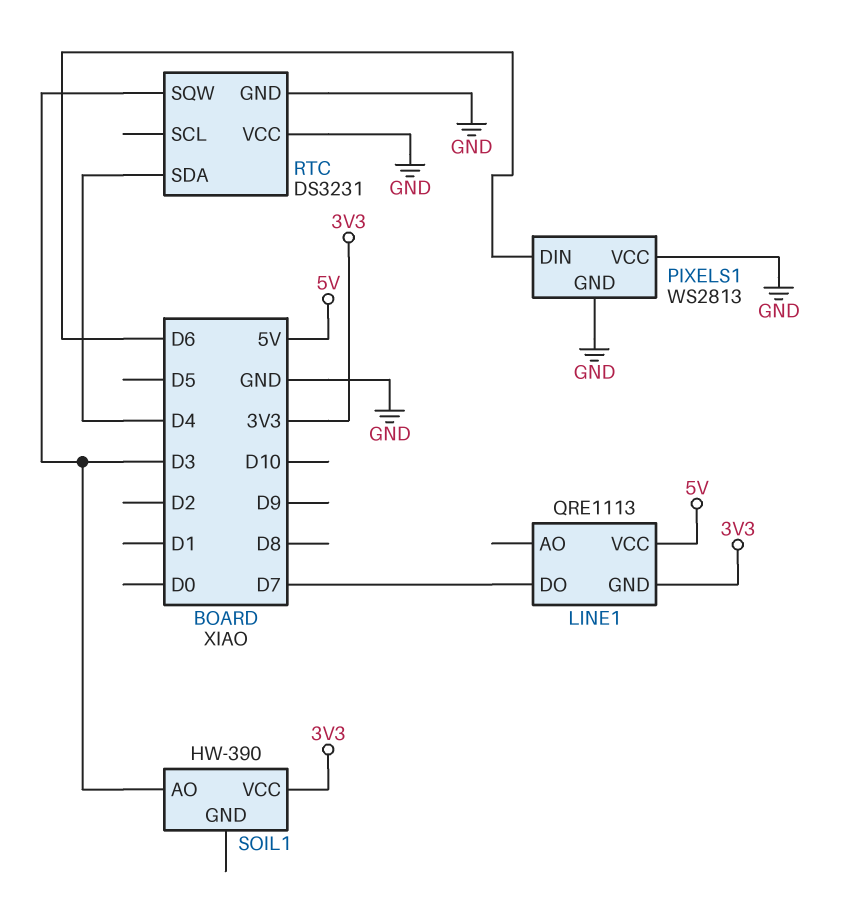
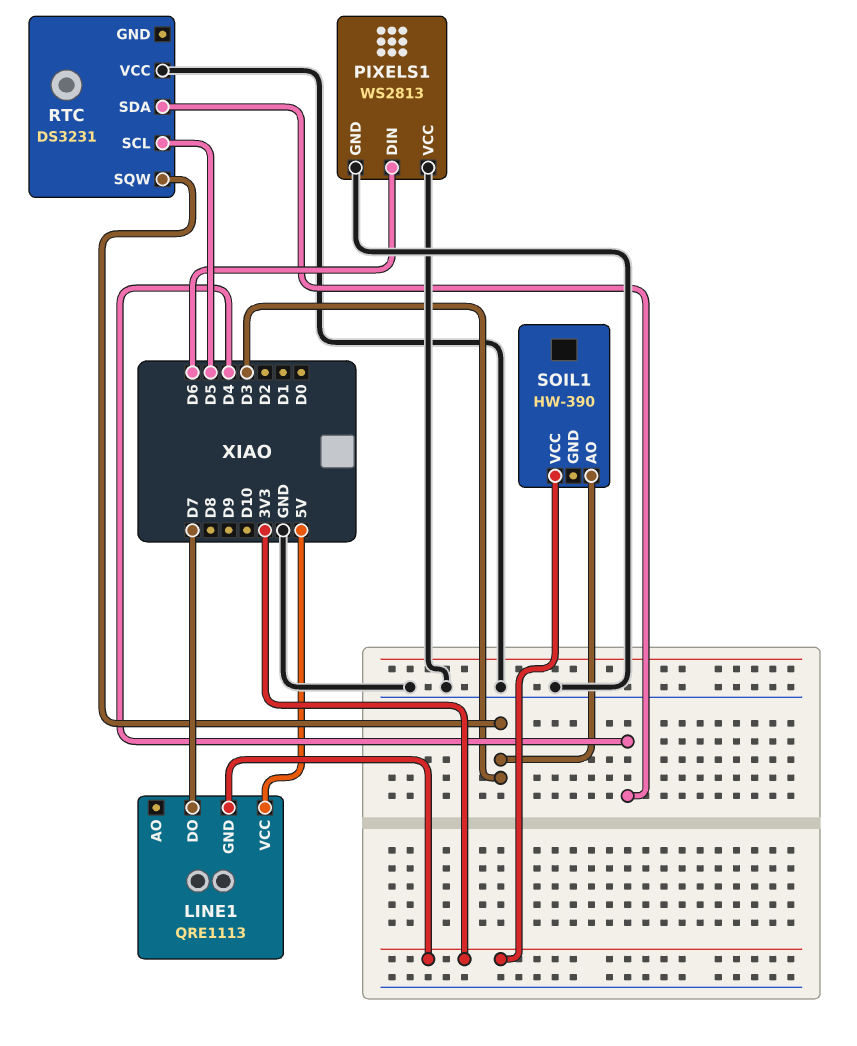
RTC pin GND: GND -> none
RTC pin SCL: none -> D5

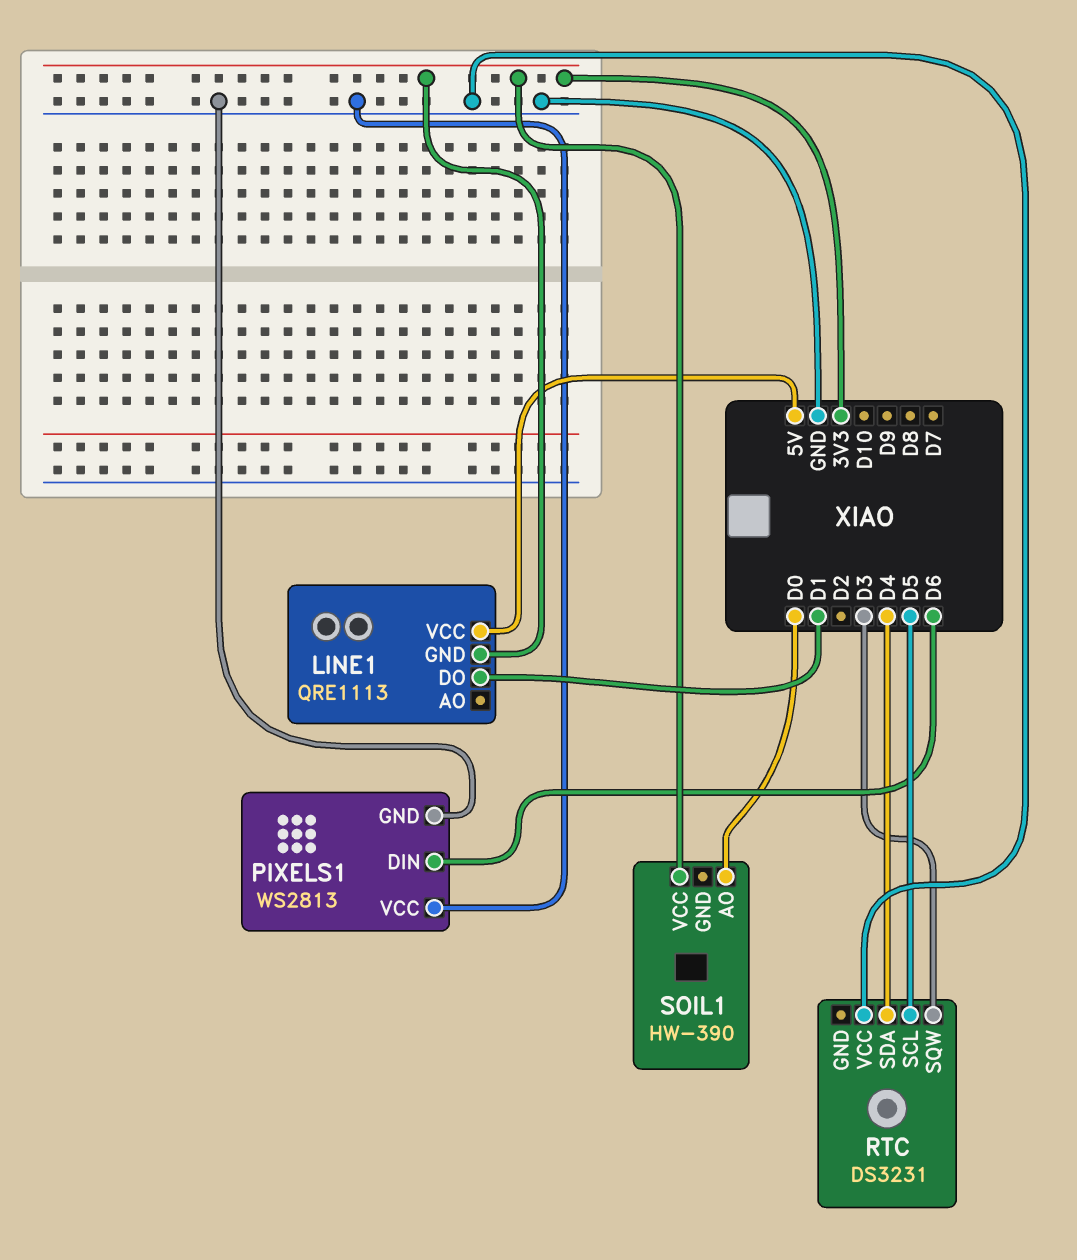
LINE1 pin DO: D7 -> D1
SOIL1 pin AO: D3 -> D0

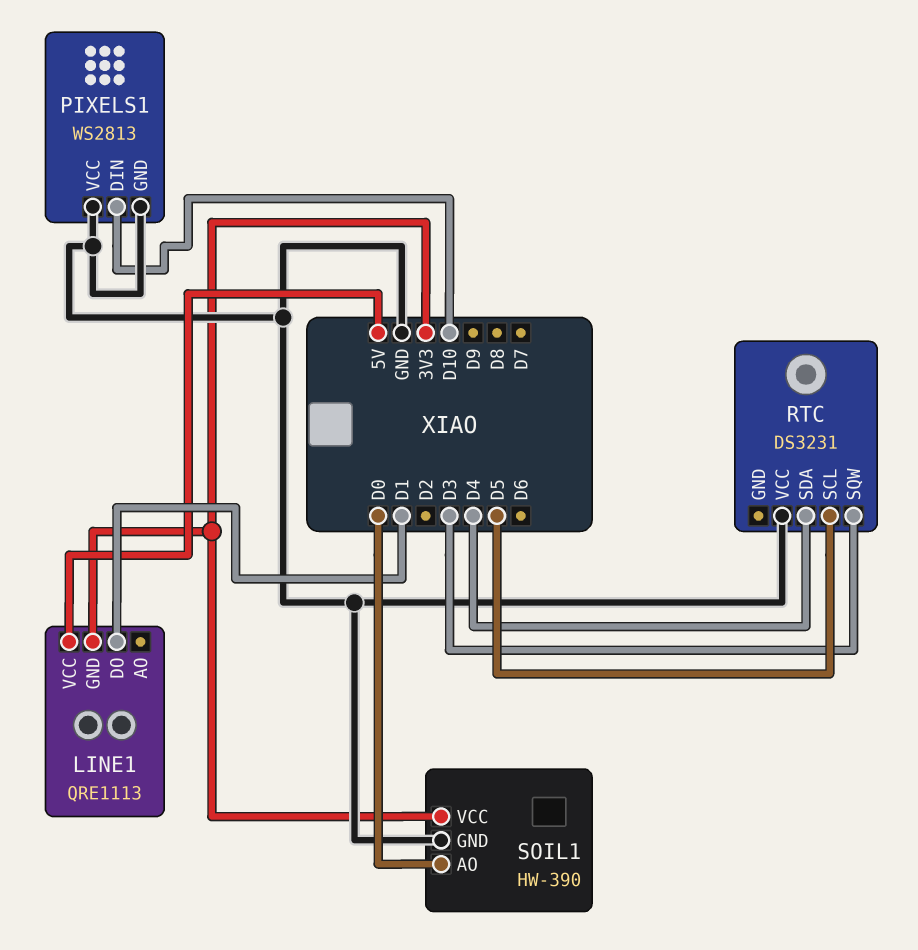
PIXELS1 pin DIN: D6 -> D10
SOIL1 pin GND: none -> GND

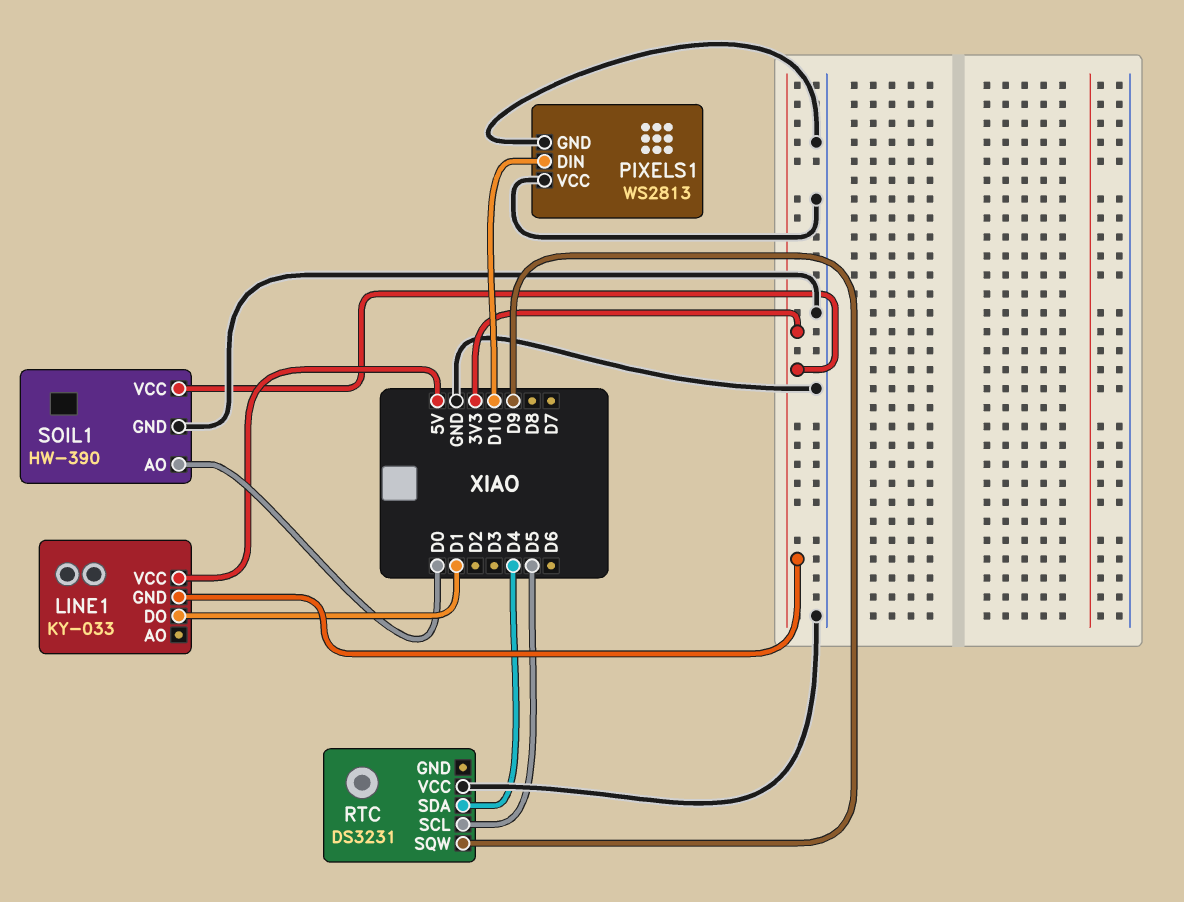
LINE1: QRE1113 -> KY-033
RTC pin SQW: D3 -> D9

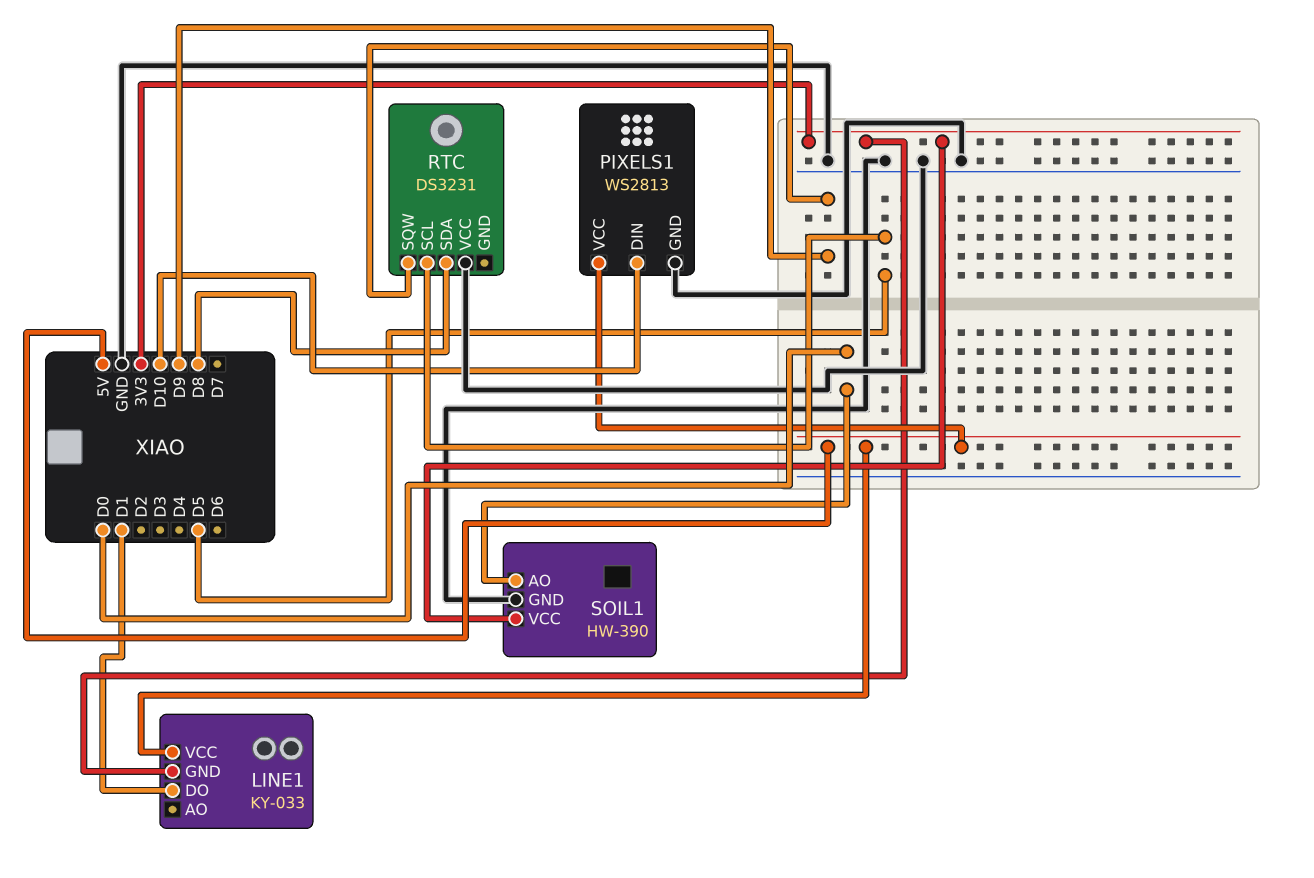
PIXELS1 pin VCC: GND -> 5V
RTC pin SDA: D4 -> D8

